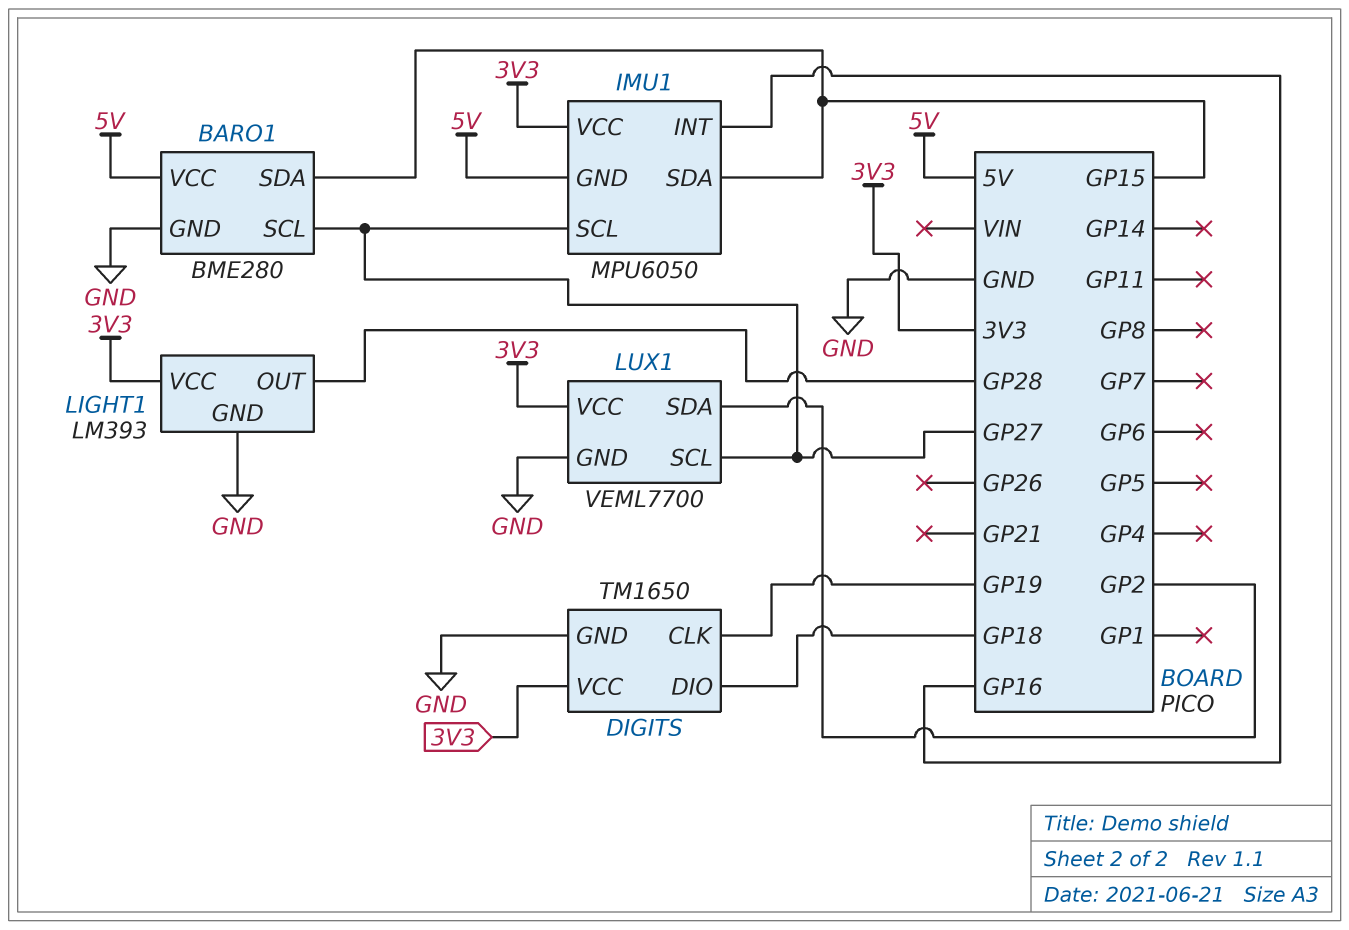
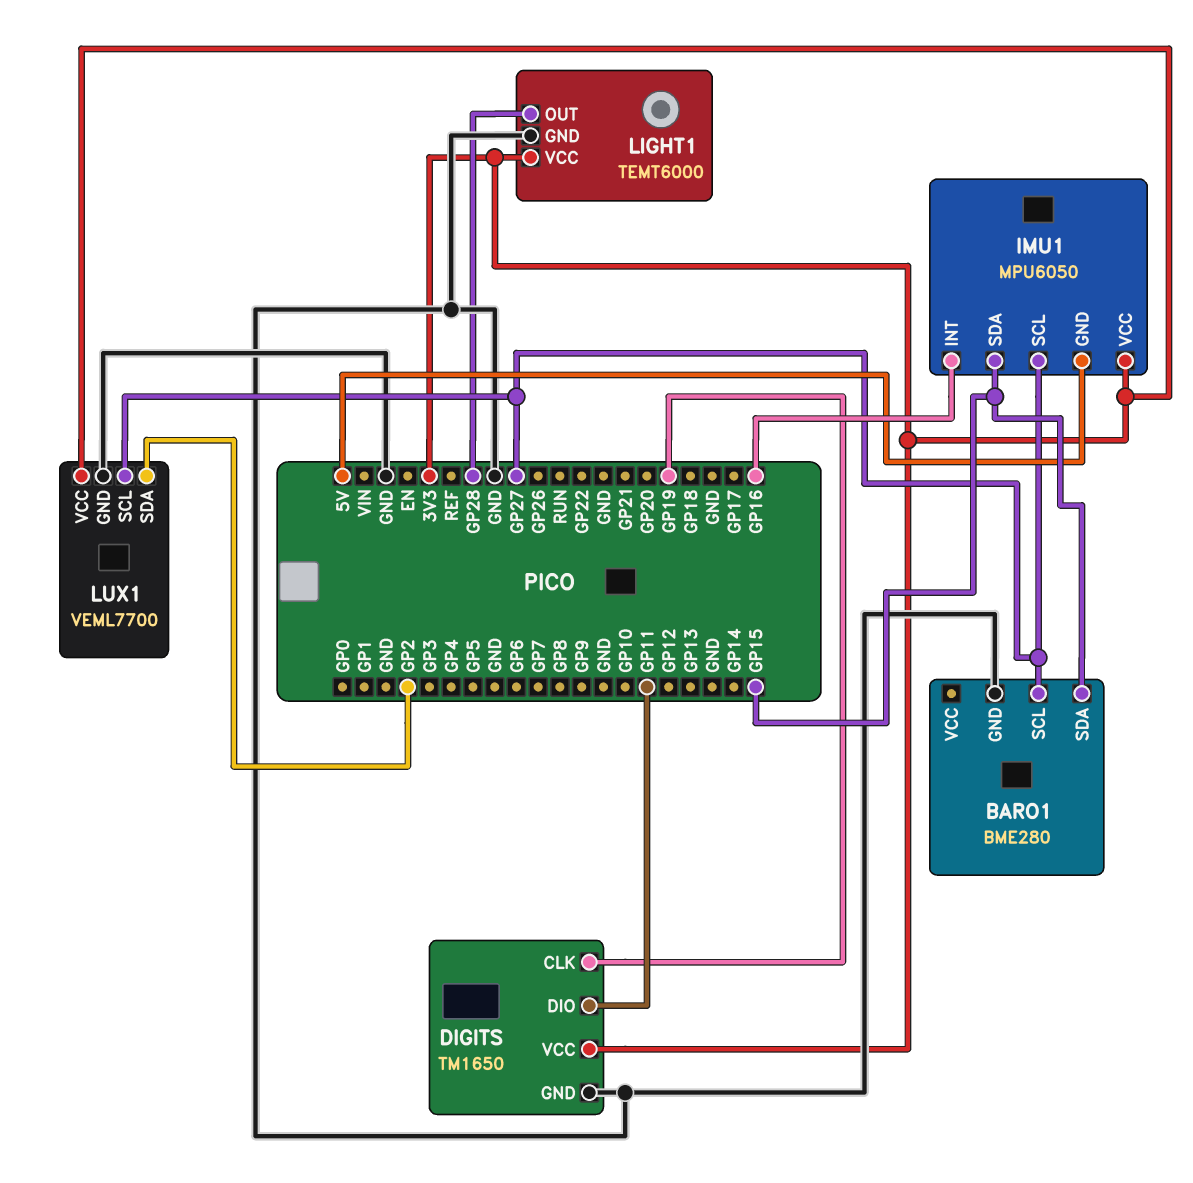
BARO1 pin VCC: 5V -> none
DIGITS pin DIO: GP18 -> GP11
LIGHT1: LM393 -> TEMT6000

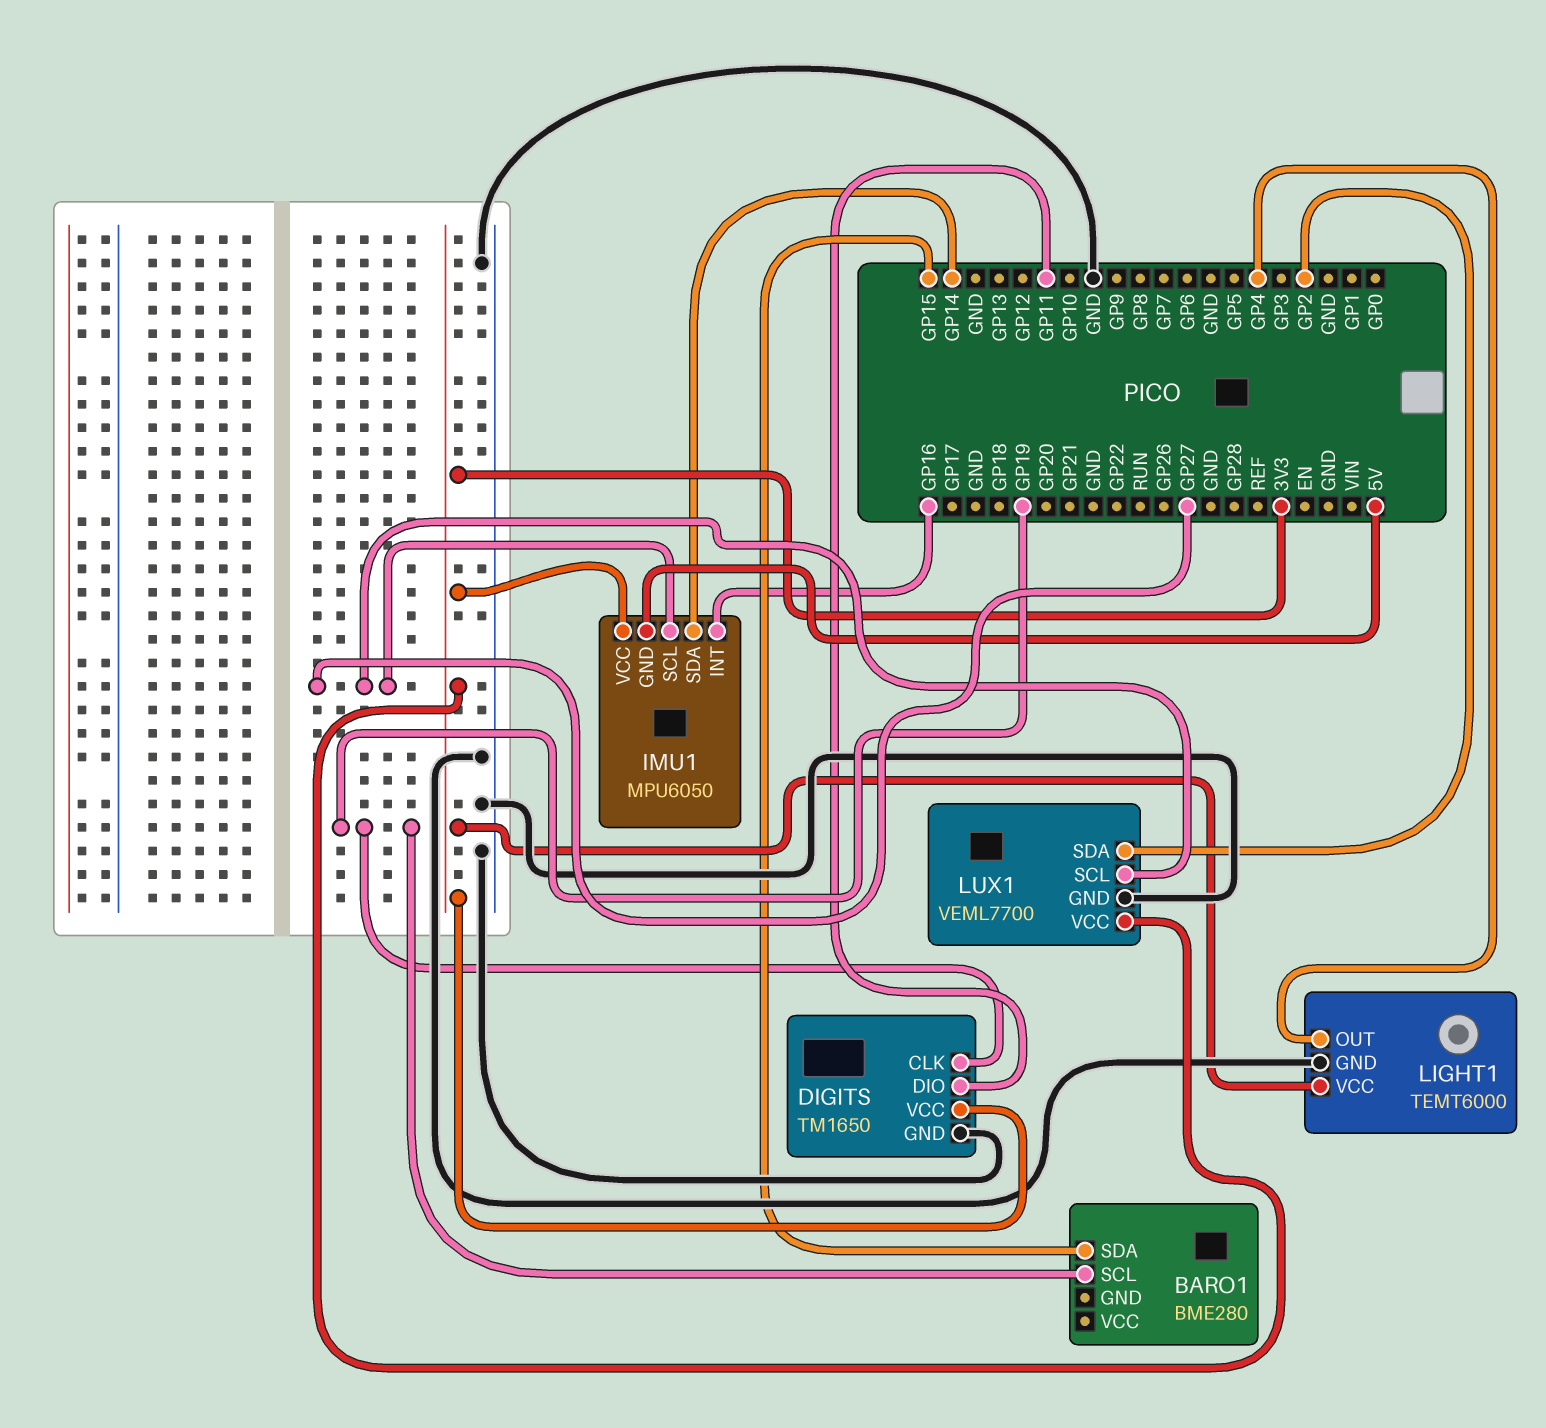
BARO1 pin GND: GND -> none
BARO1 pin SCL: GP27 -> GP19
IMU1 pin SDA: GP15 -> GP14
LIGHT1 pin OUT: GP28 -> GP4

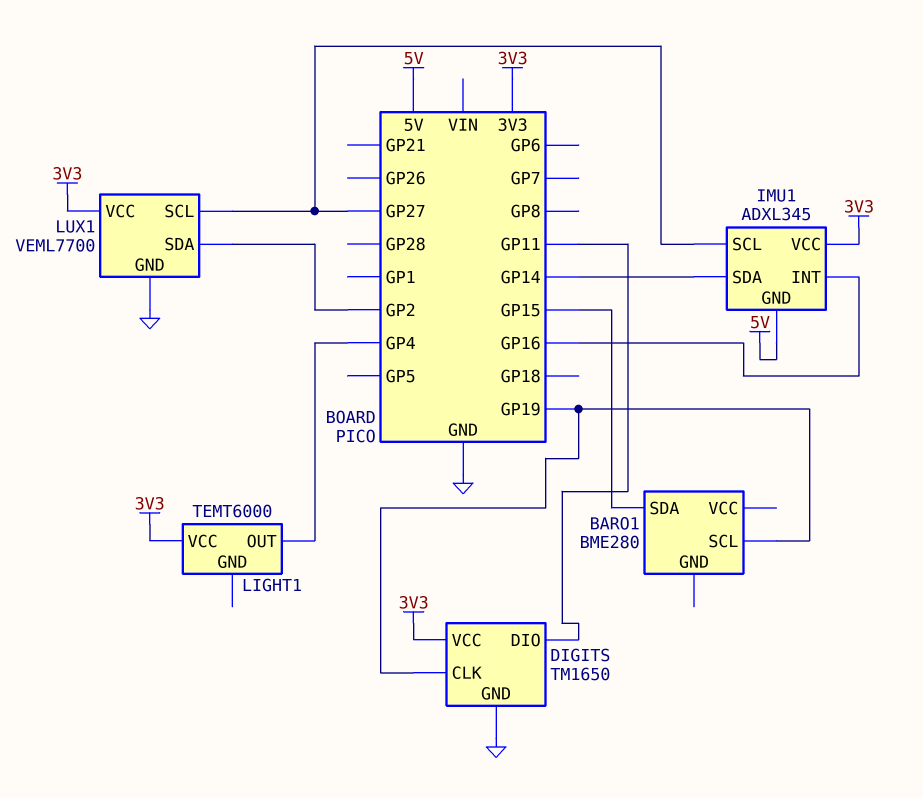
IMU1: MPU6050 -> ADXL345
LIGHT1 pin GND: GND -> none

